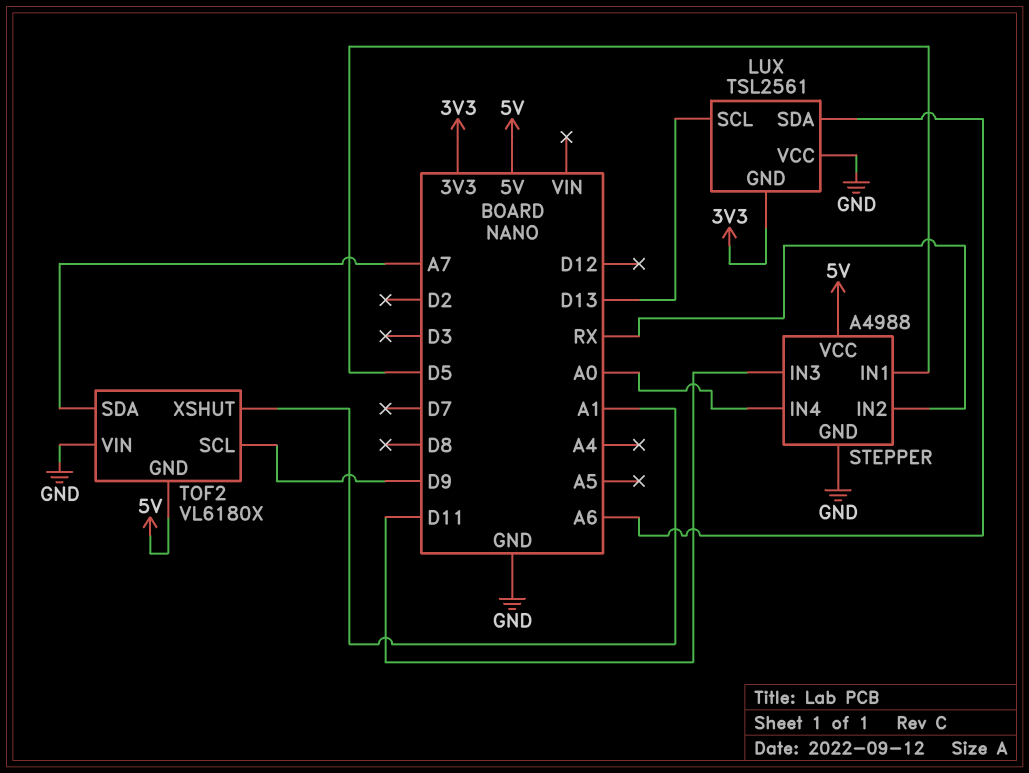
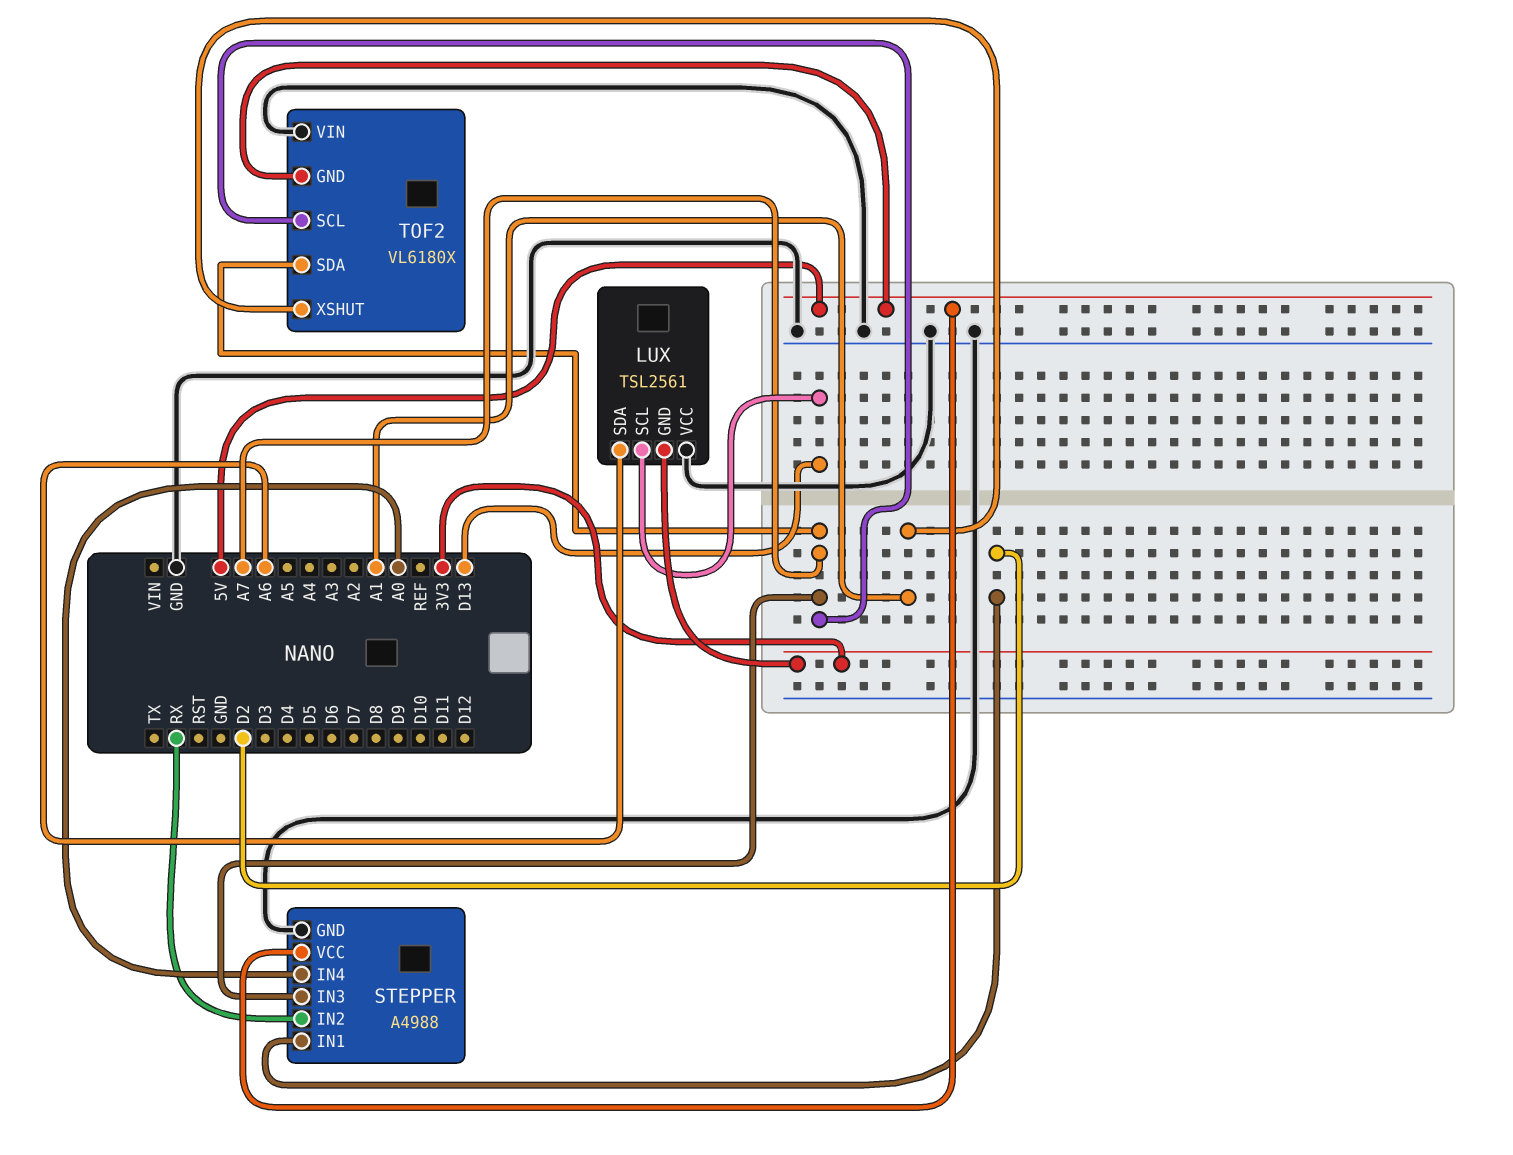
STEPPER pin IN1: D5 -> D2
STEPPER pin IN3: D11 -> A7
TOF2 pin SCL: D9 -> A7

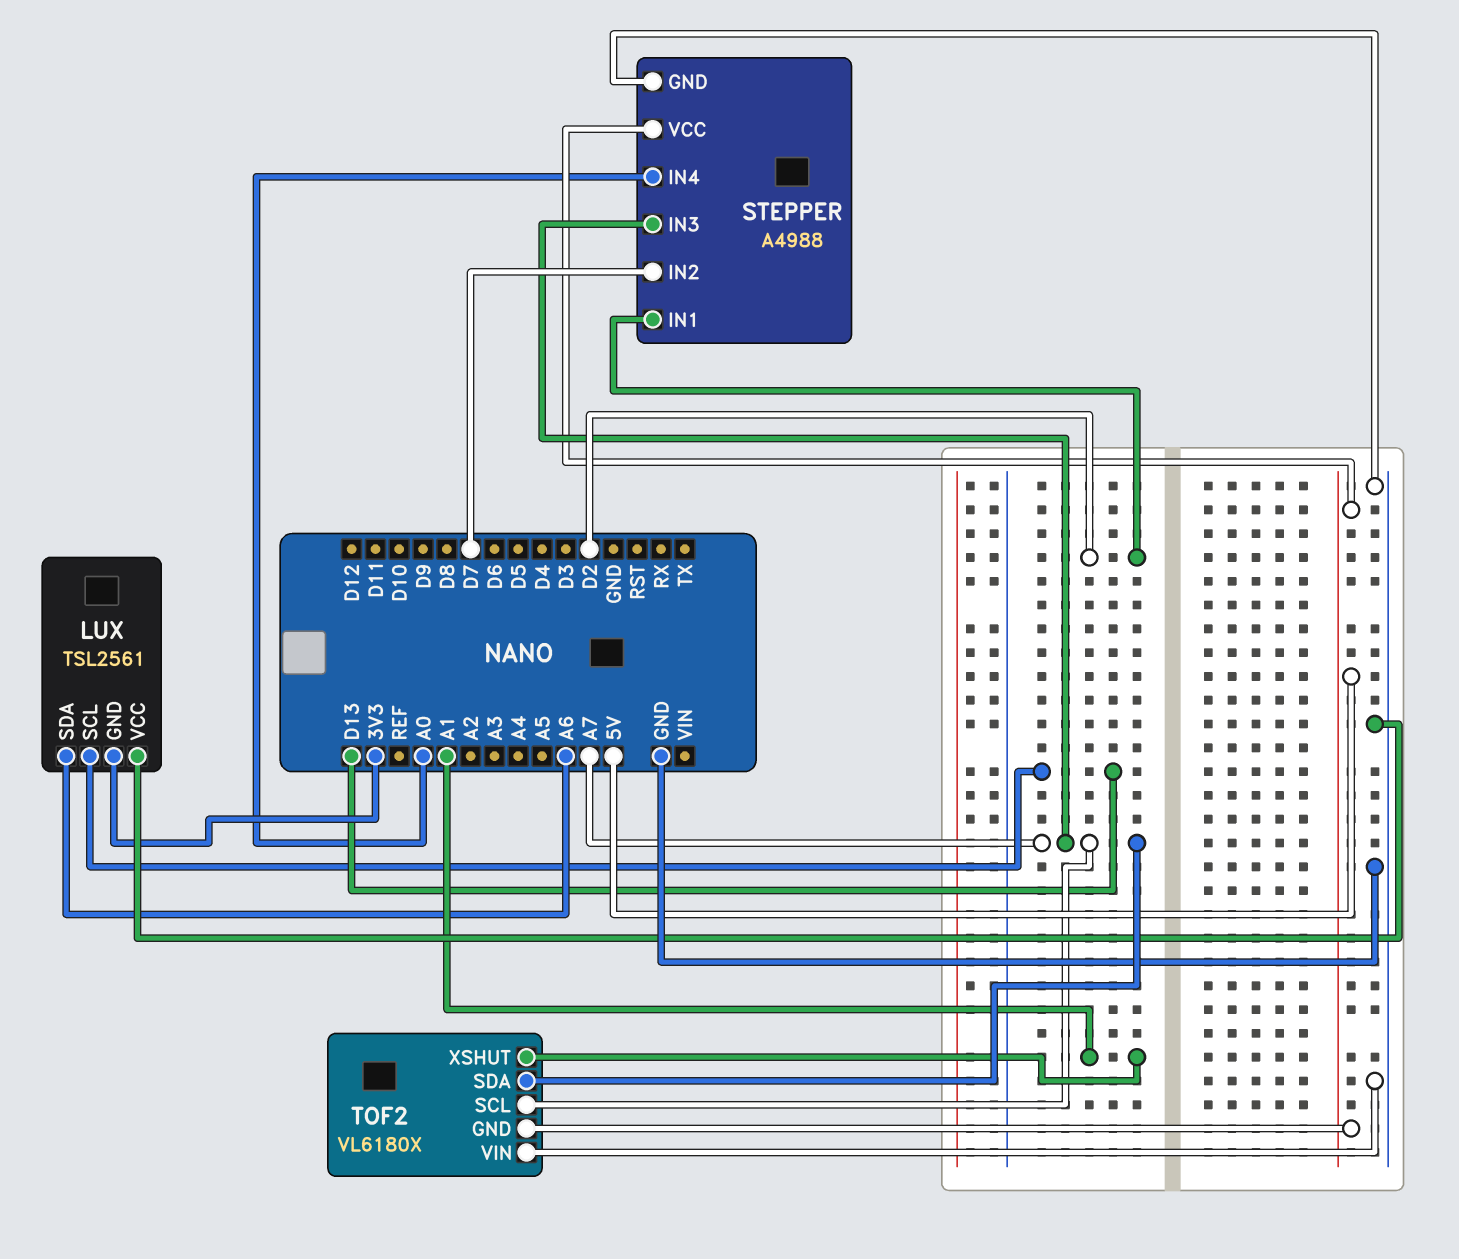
STEPPER pin IN2: RX -> D7

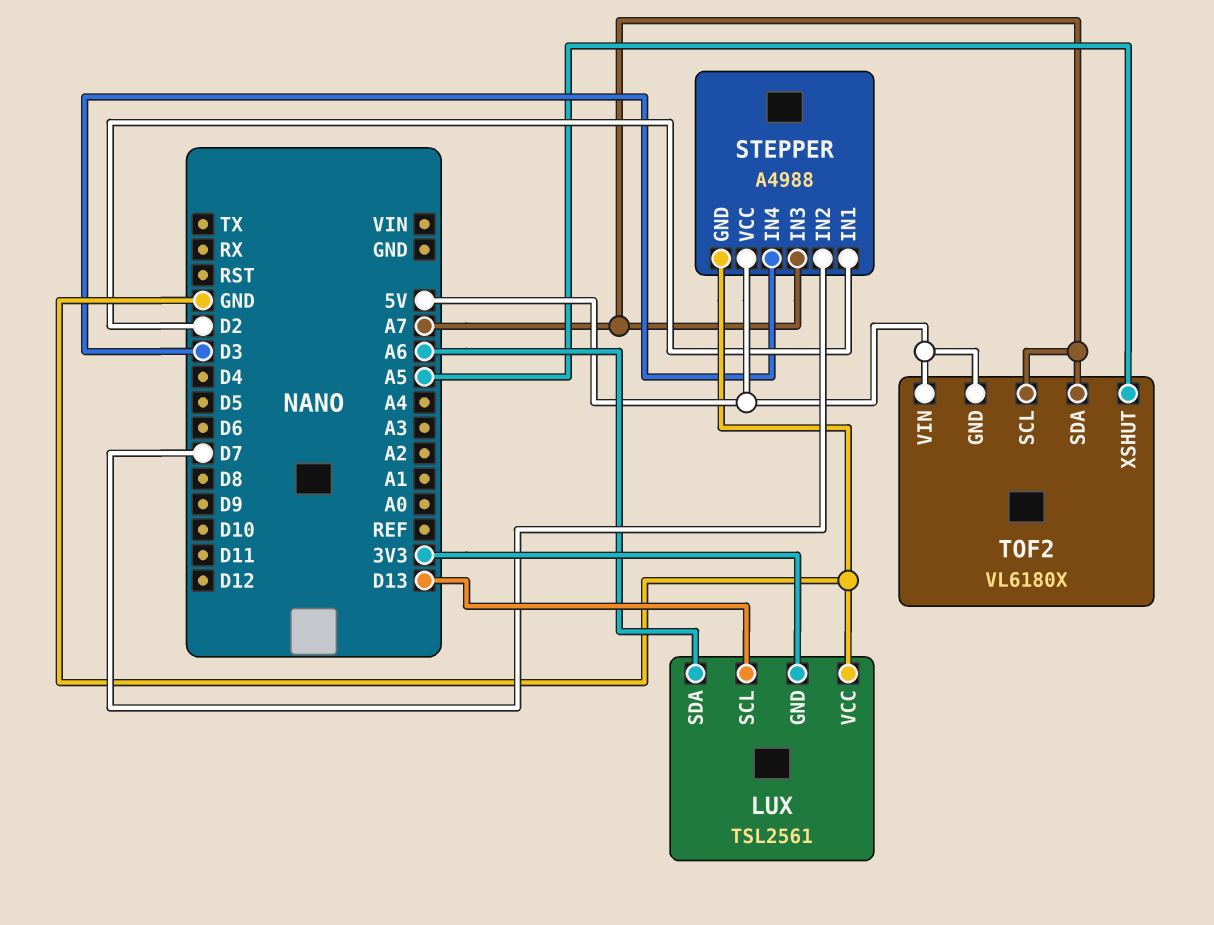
STEPPER pin IN4: A0 -> D3
TOF2 pin VIN: GND -> 5V
TOF2 pin XSHUT: A1 -> A5

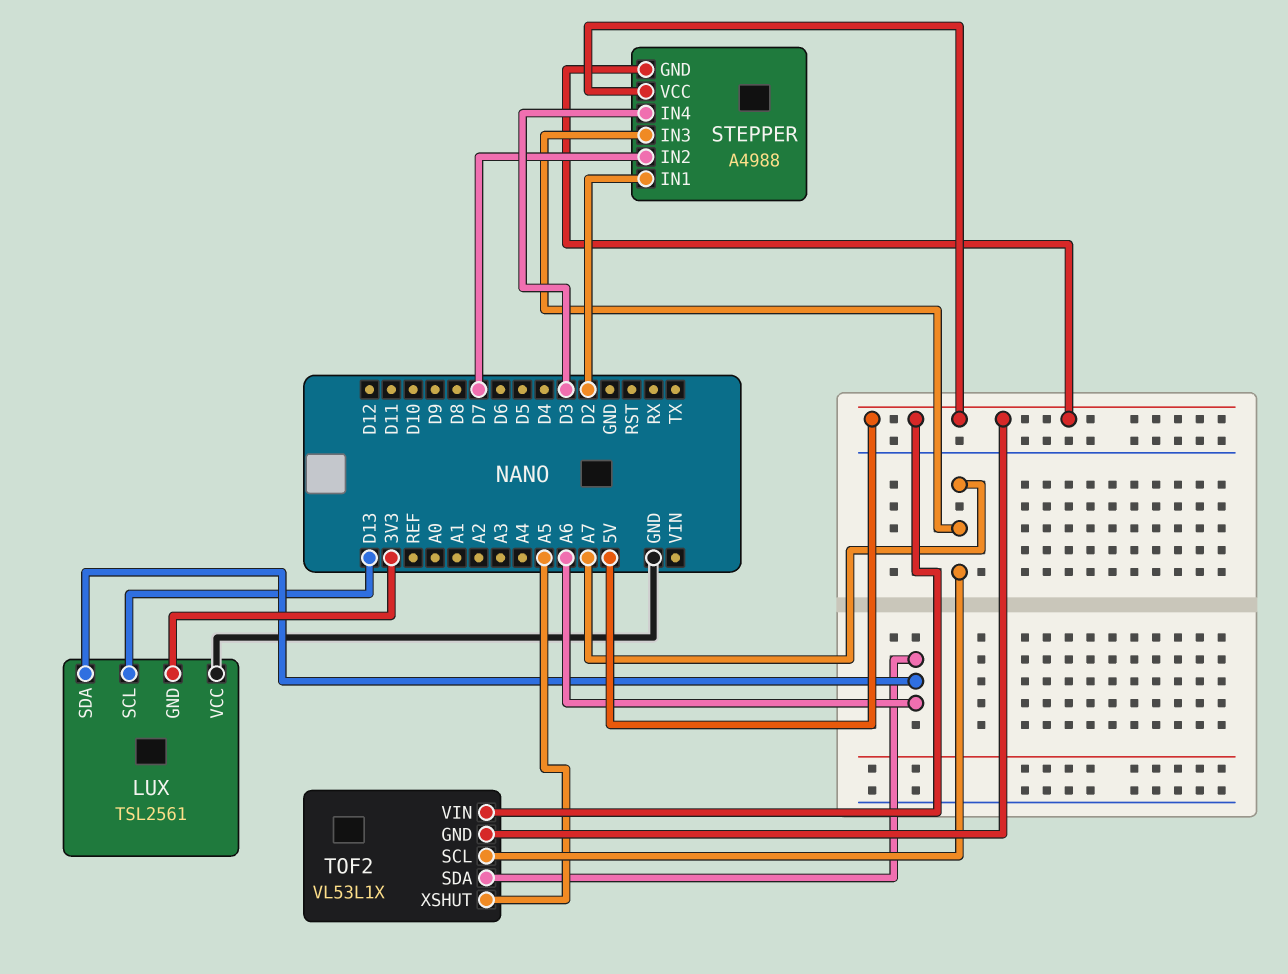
STEPPER pin GND: GND -> 5V
TOF2: VL6180X -> VL53L1X
TOF2 pin SDA: A7 -> A6

